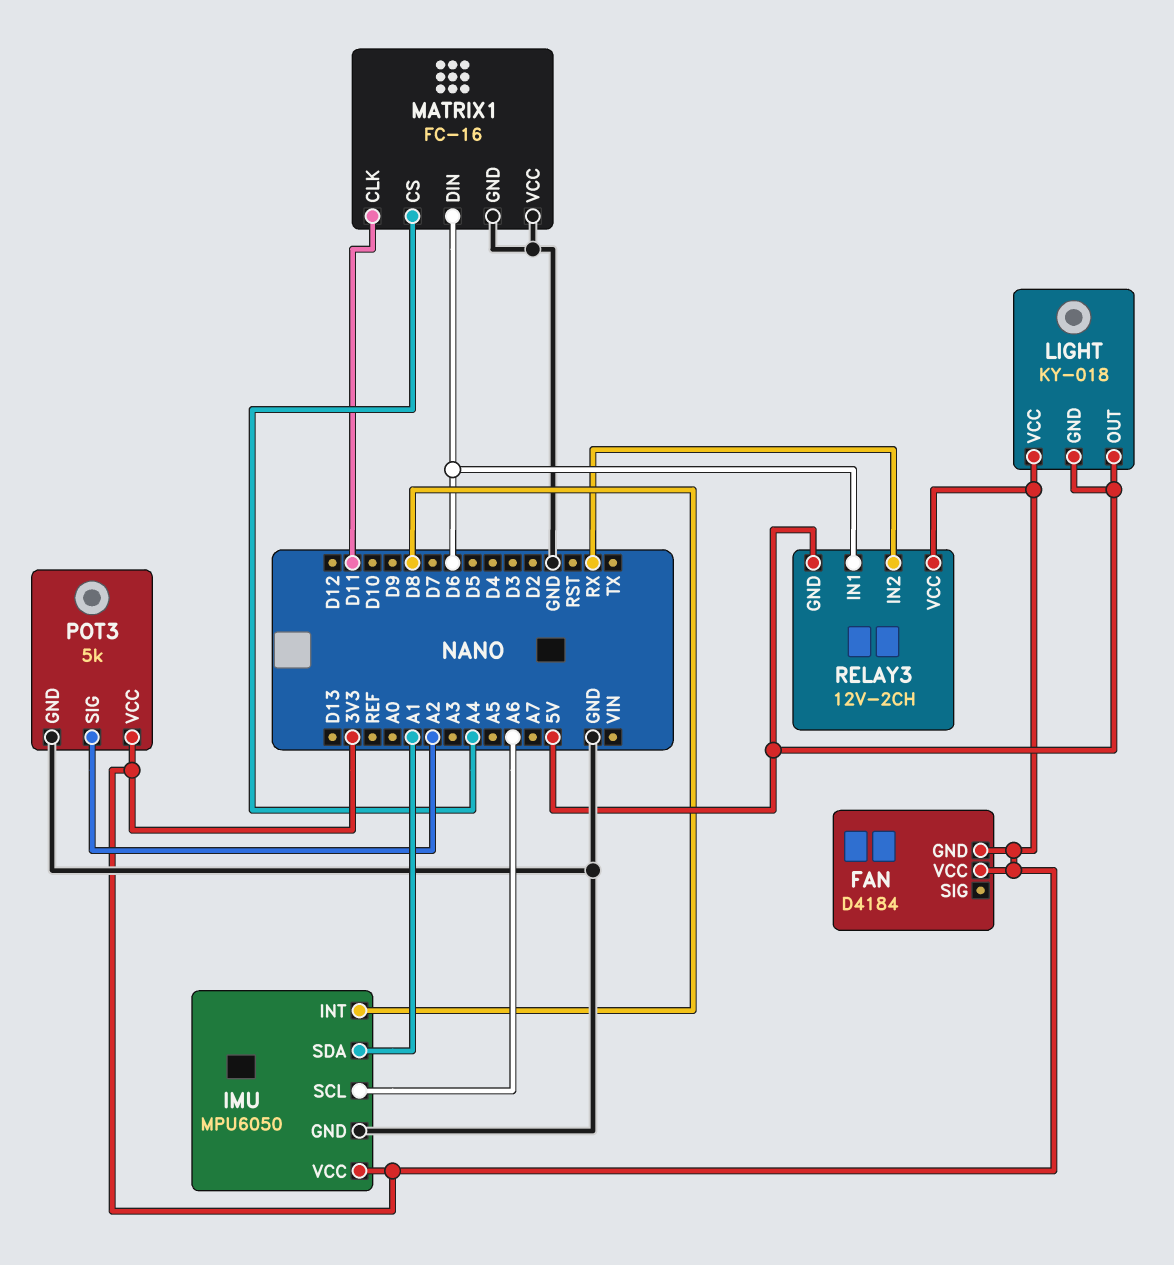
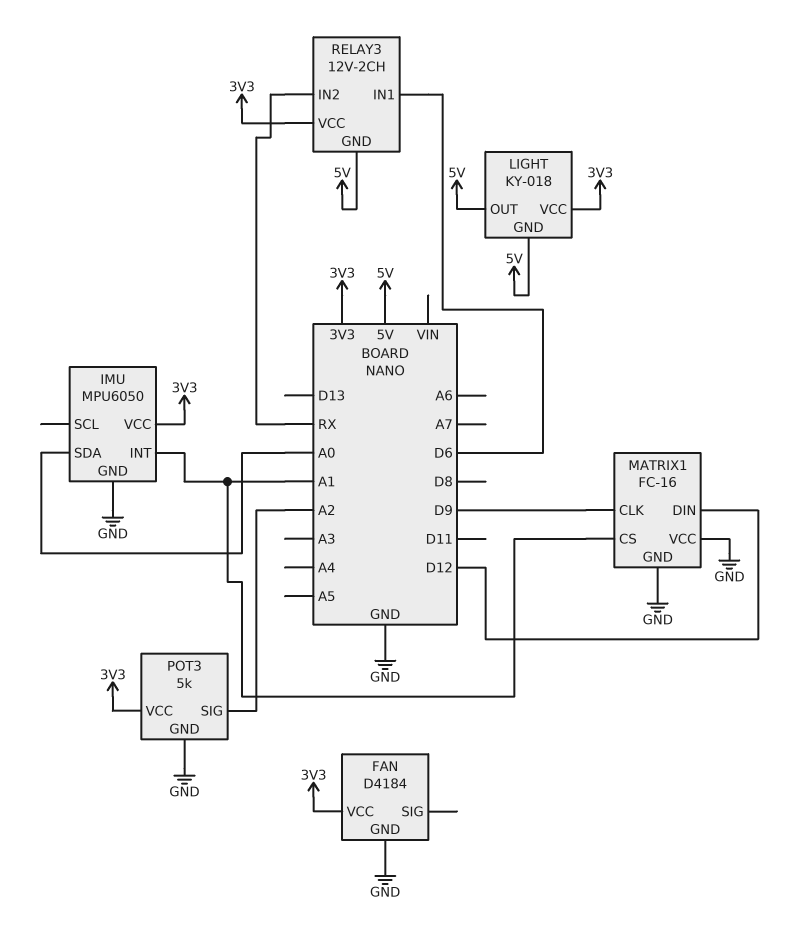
FAN pin GND: 3V3 -> GND
IMU pin INT: D8 -> A1
IMU pin SCL: A6 -> none
IMU pin SDA: A1 -> A0
MATRIX1 pin CLK: D11 -> D9
MATRIX1 pin CS: A4 -> A1
MATRIX1 pin DIN: D6 -> D12

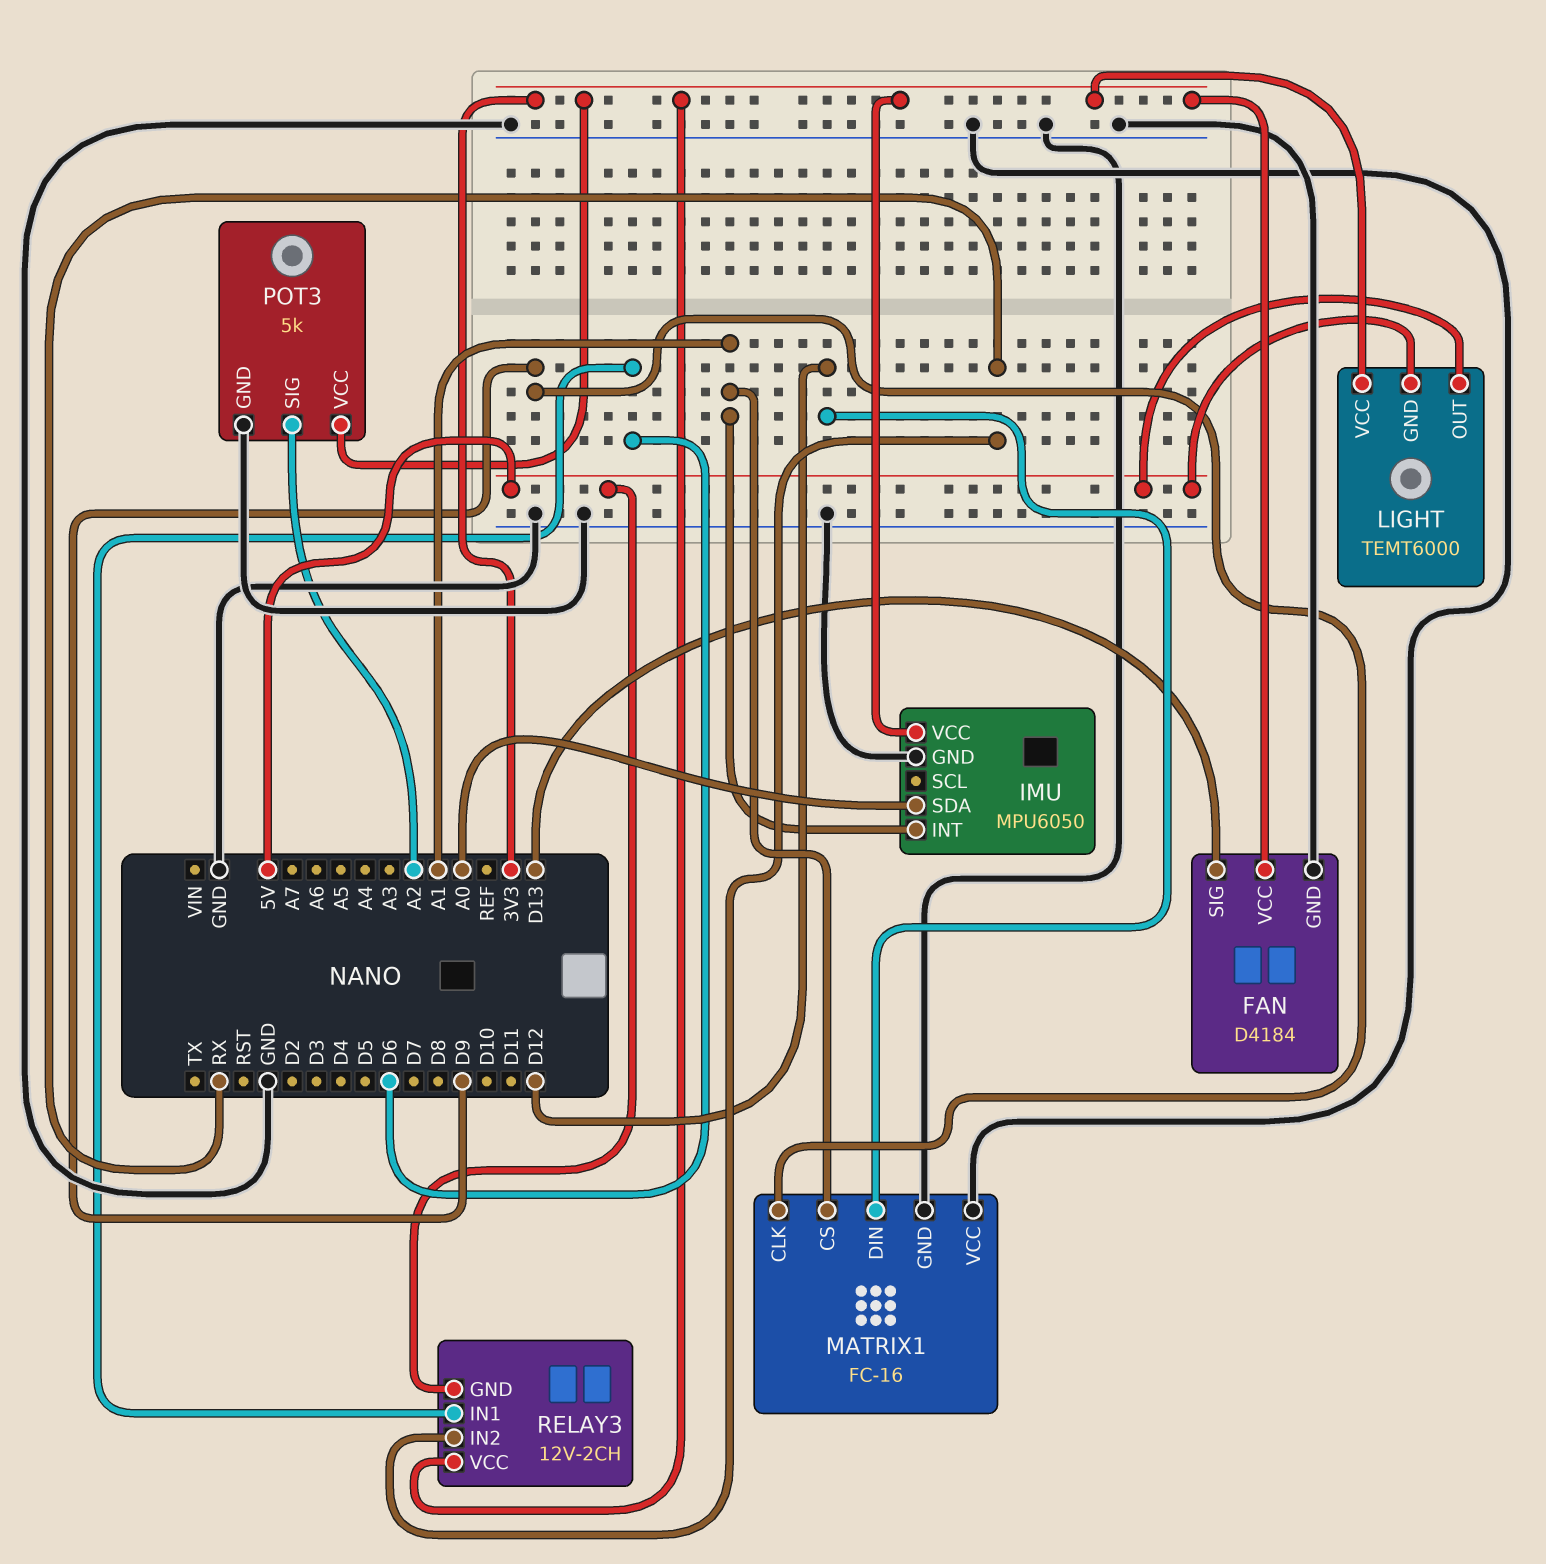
FAN pin SIG: none -> D13
LIGHT: KY-018 -> TEMT6000

